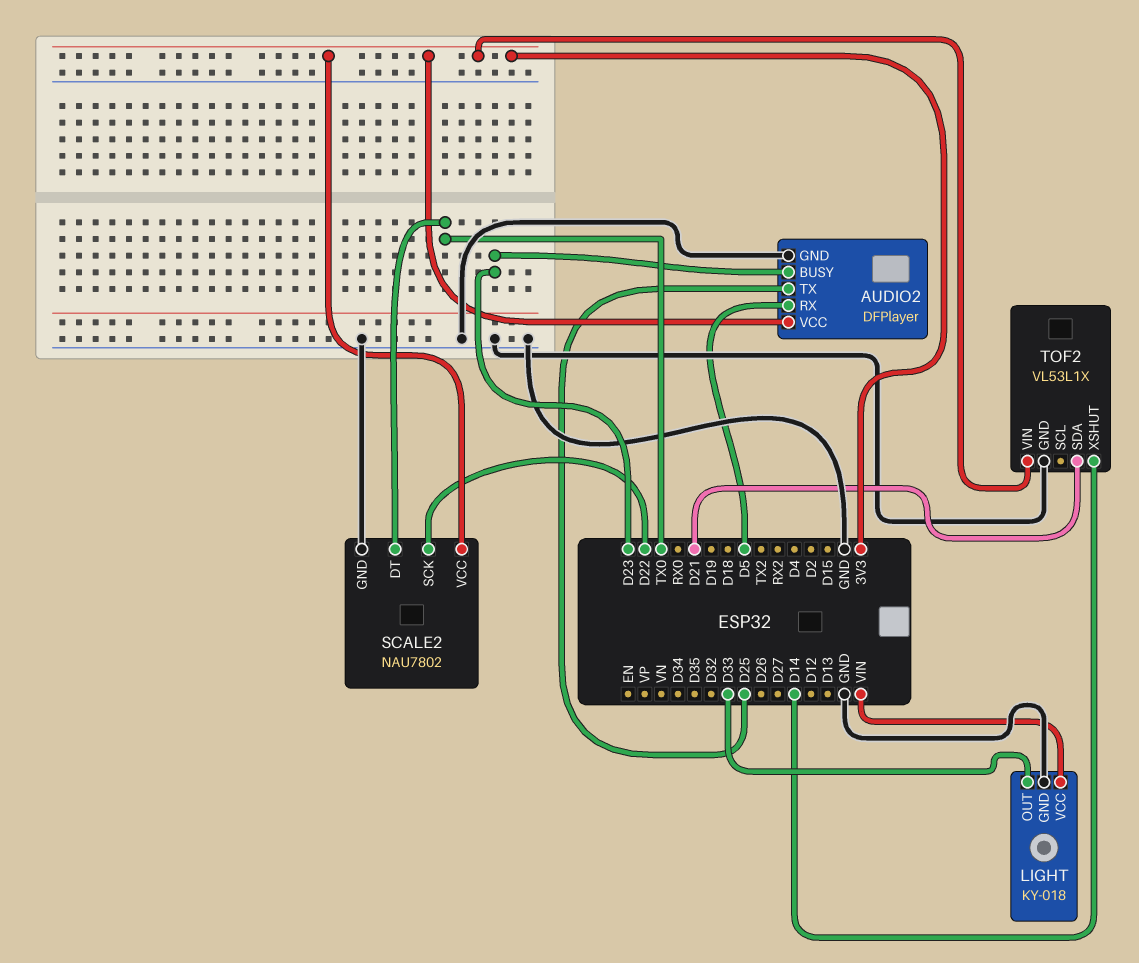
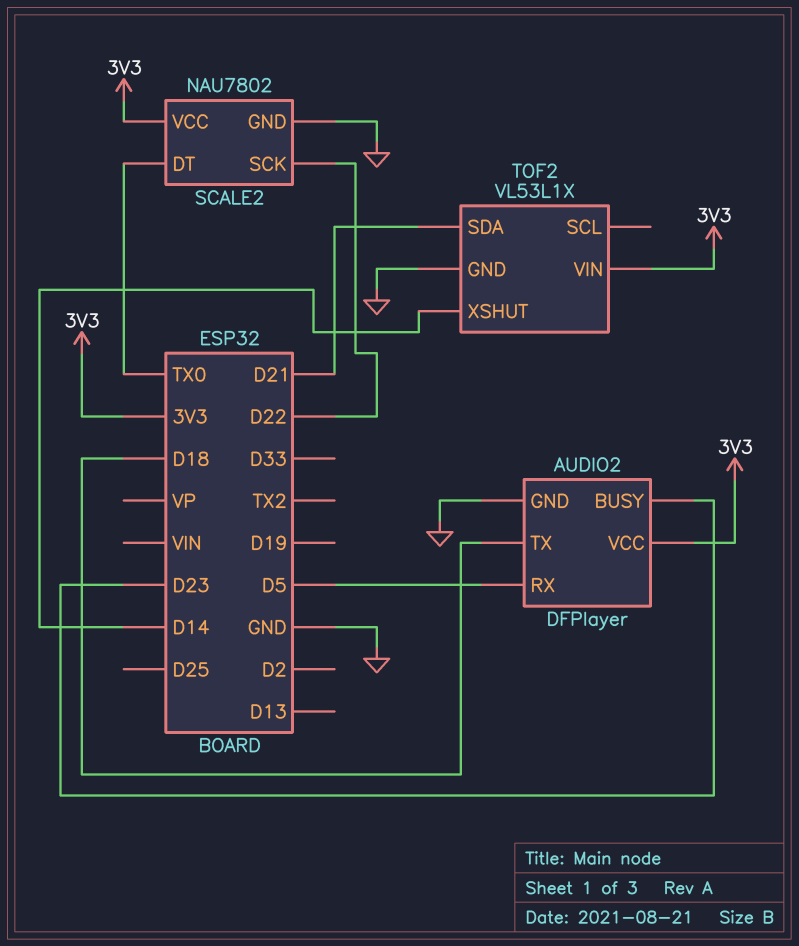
AUDIO2 pin TX: D25 -> D18
LIGHT: KY-018 -> none
LIGHT pin GND: GND -> none
LIGHT pin OUT: D33 -> none
LIGHT pin VCC: VIN -> none

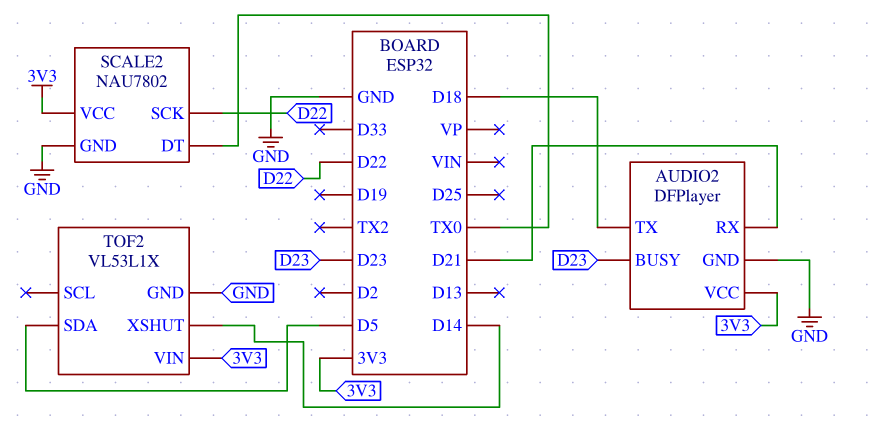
AUDIO2 pin RX: D5 -> D21
TOF2 pin SDA: D21 -> D5

